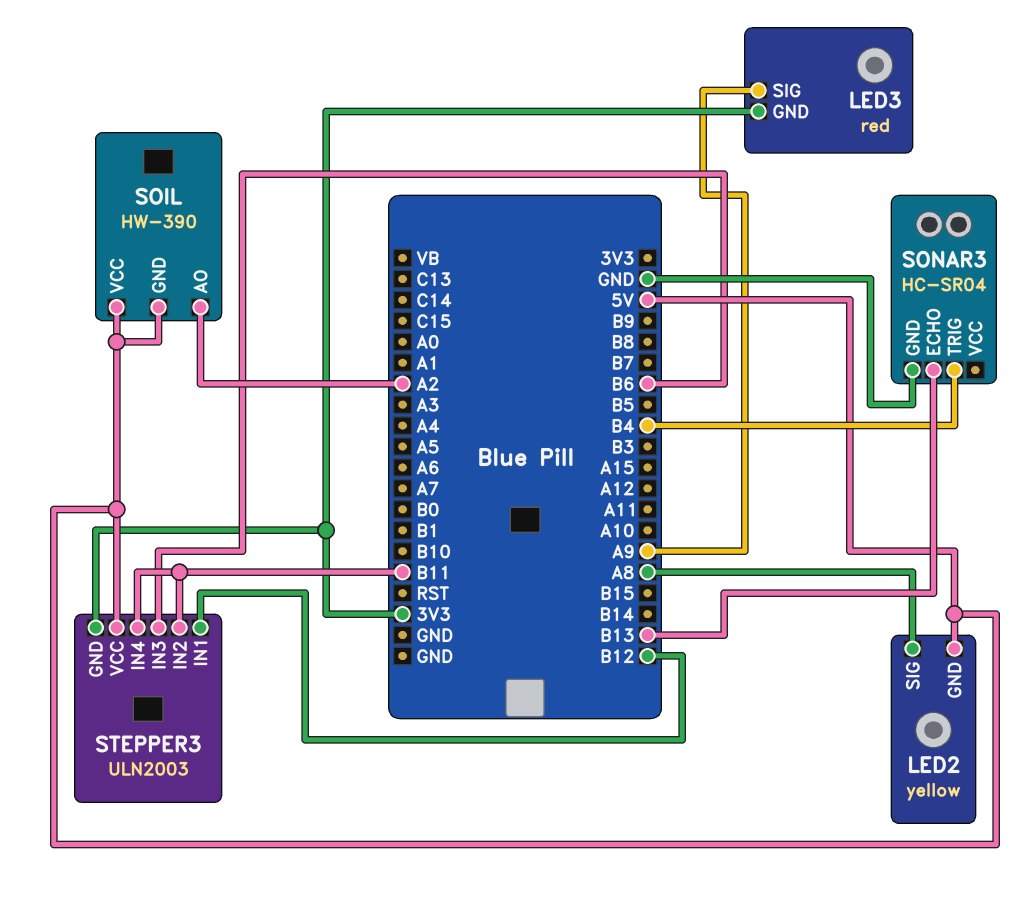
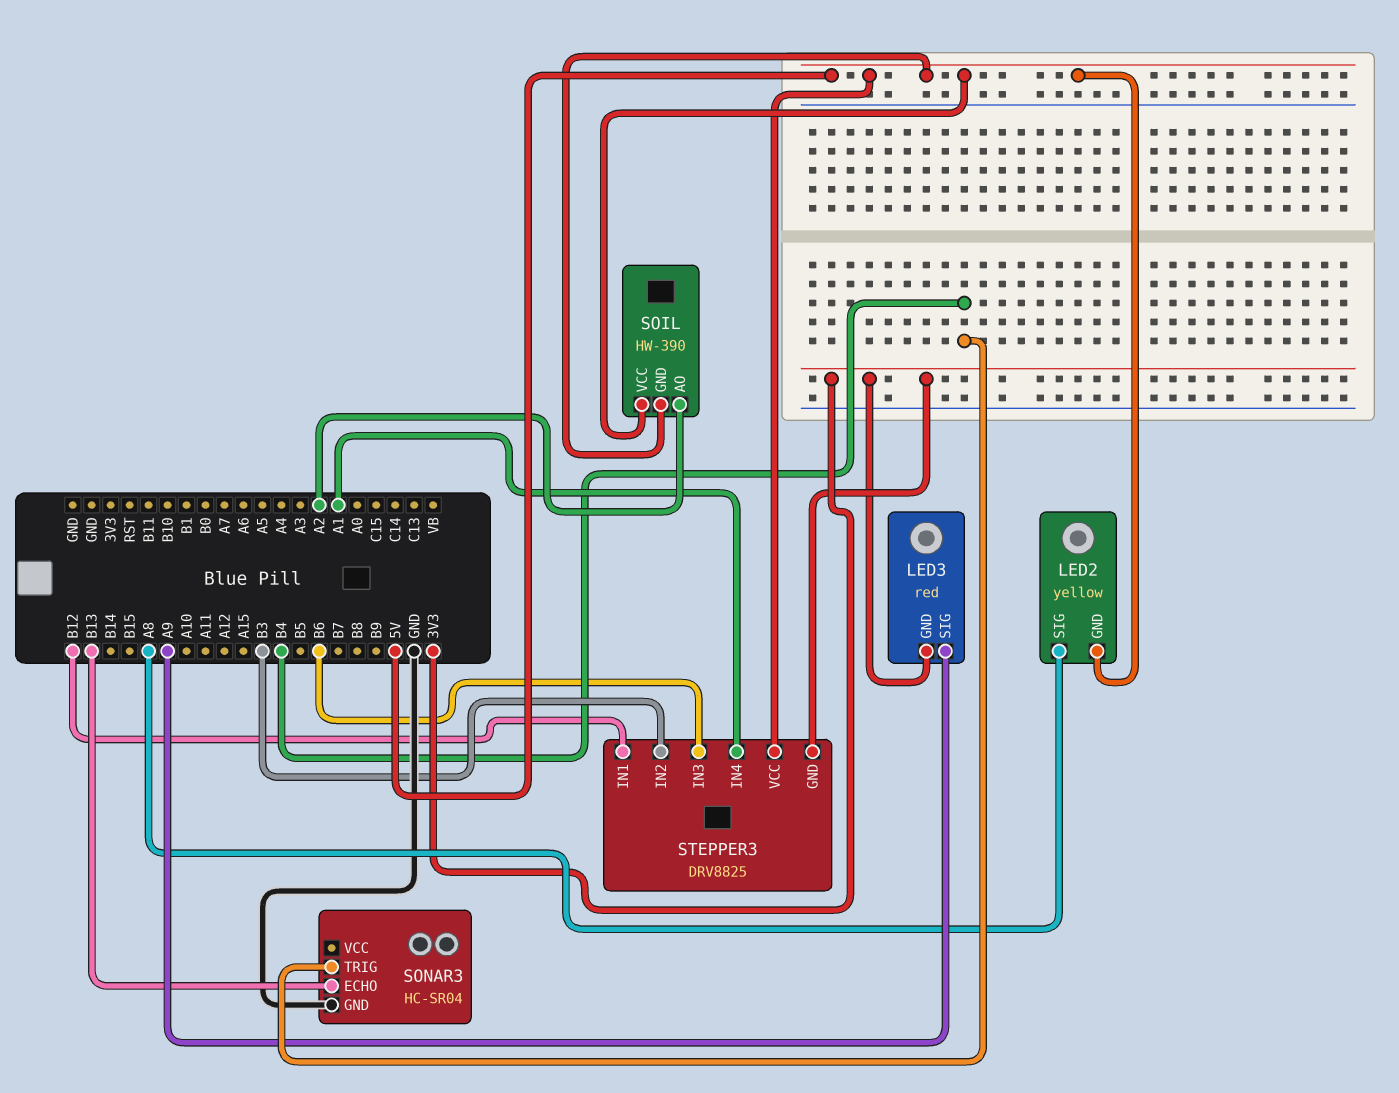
STEPPER3: ULN2003 -> DRV8825
STEPPER3 pin IN2: B11 -> B3
STEPPER3 pin IN4: B11 -> A1

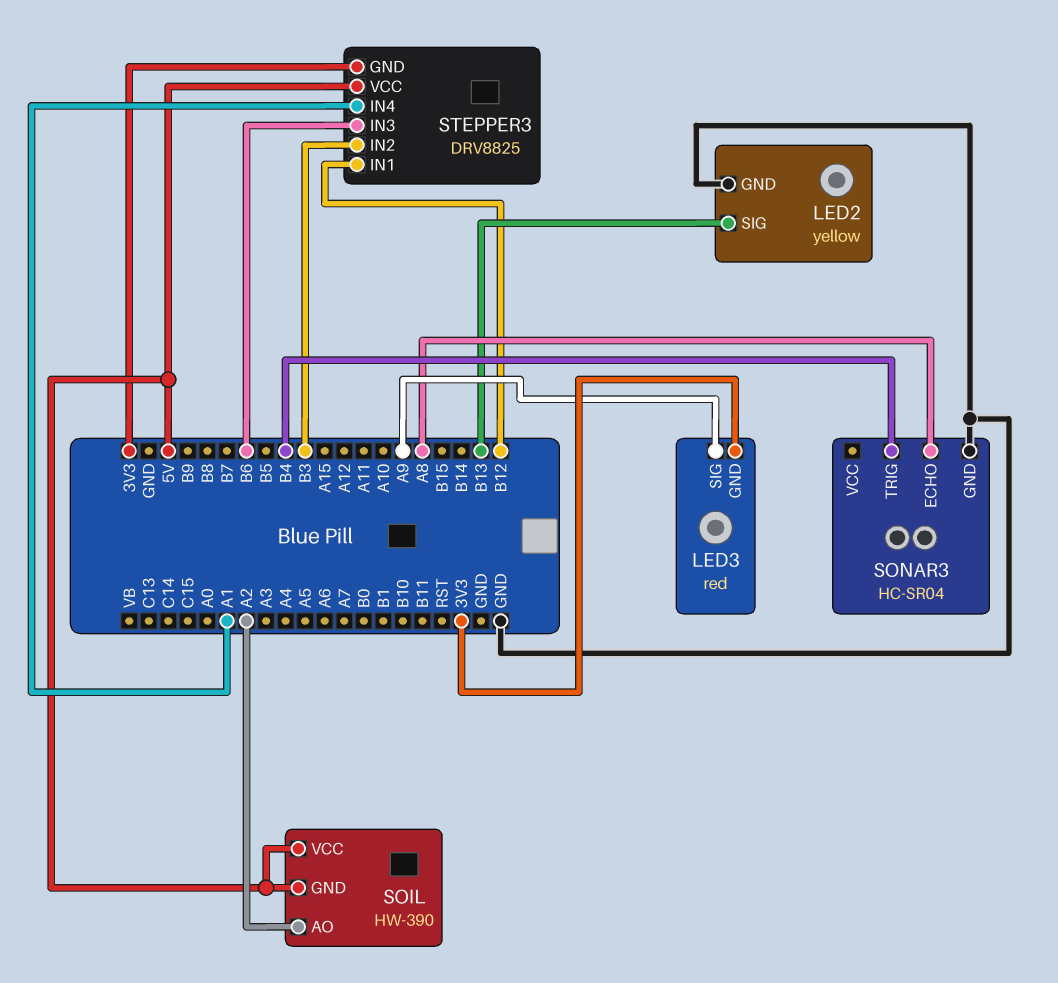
LED2 pin GND: 5V -> GND
LED2 pin SIG: A8 -> B13
SONAR3 pin ECHO: B13 -> A8

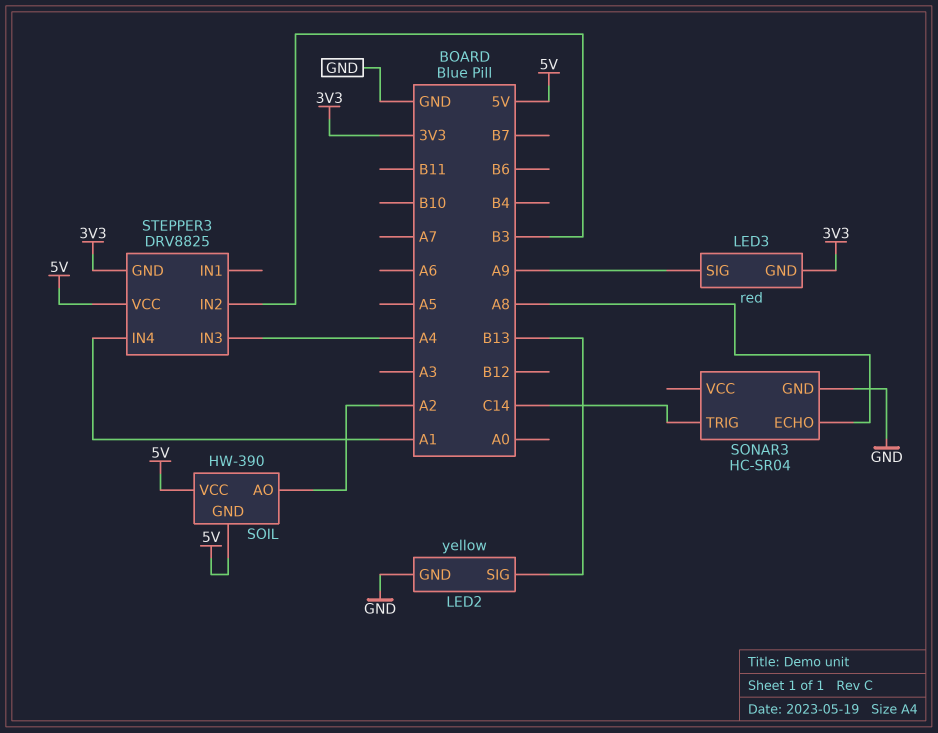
SONAR3 pin TRIG: B4 -> C14
STEPPER3 pin IN1: B12 -> none
STEPPER3 pin IN3: B6 -> A4

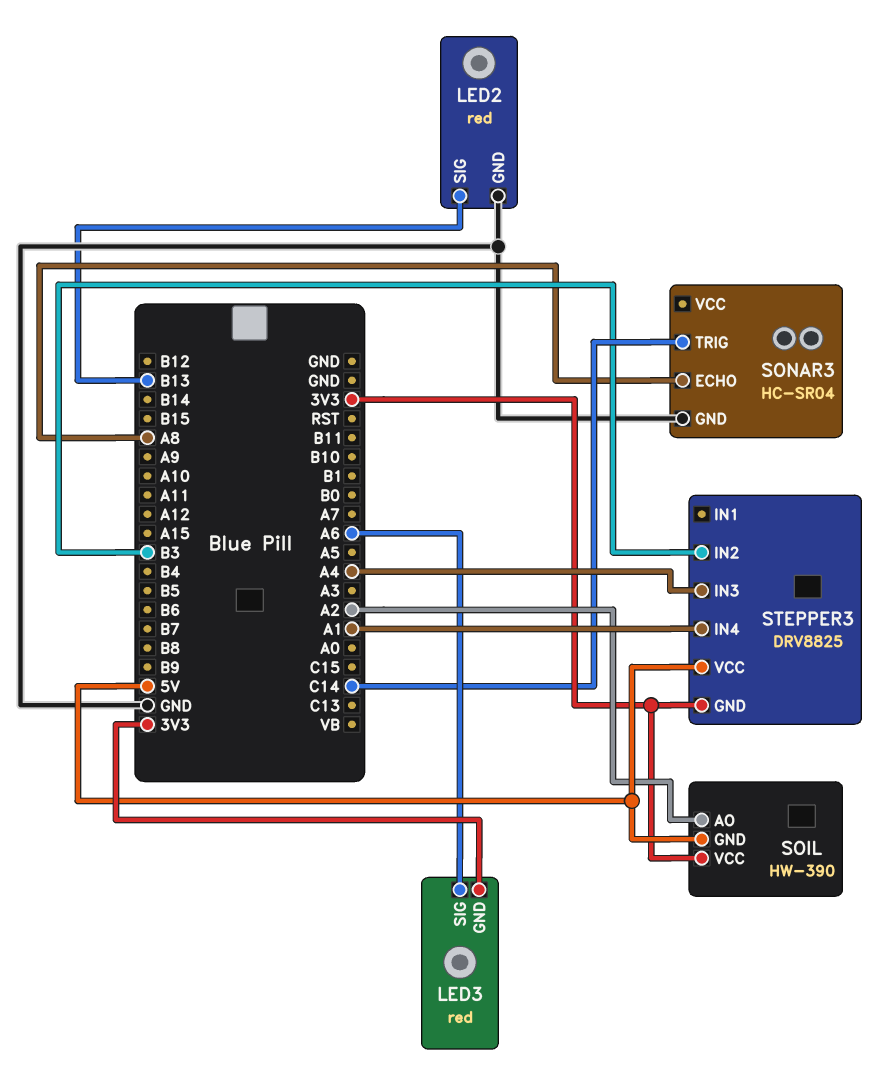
LED2: yellow -> red
LED3 pin SIG: A9 -> A6
SOIL pin VCC: 5V -> 3V3

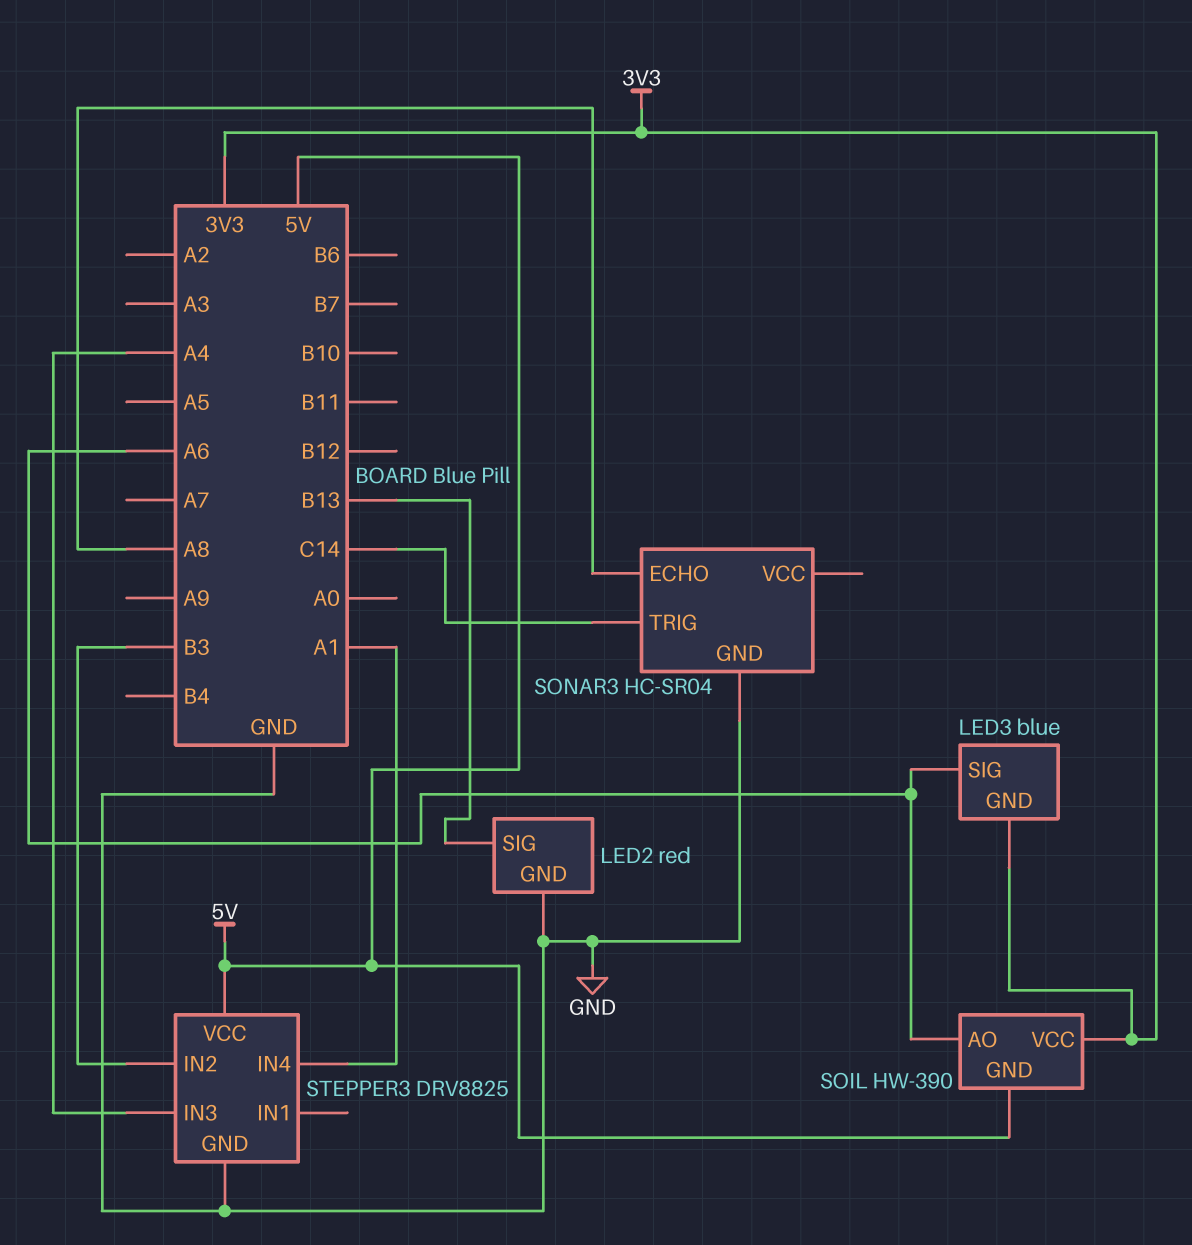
LED3: red -> blue
SOIL pin AO: A2 -> A6
STEPPER3 pin GND: 3V3 -> GND

